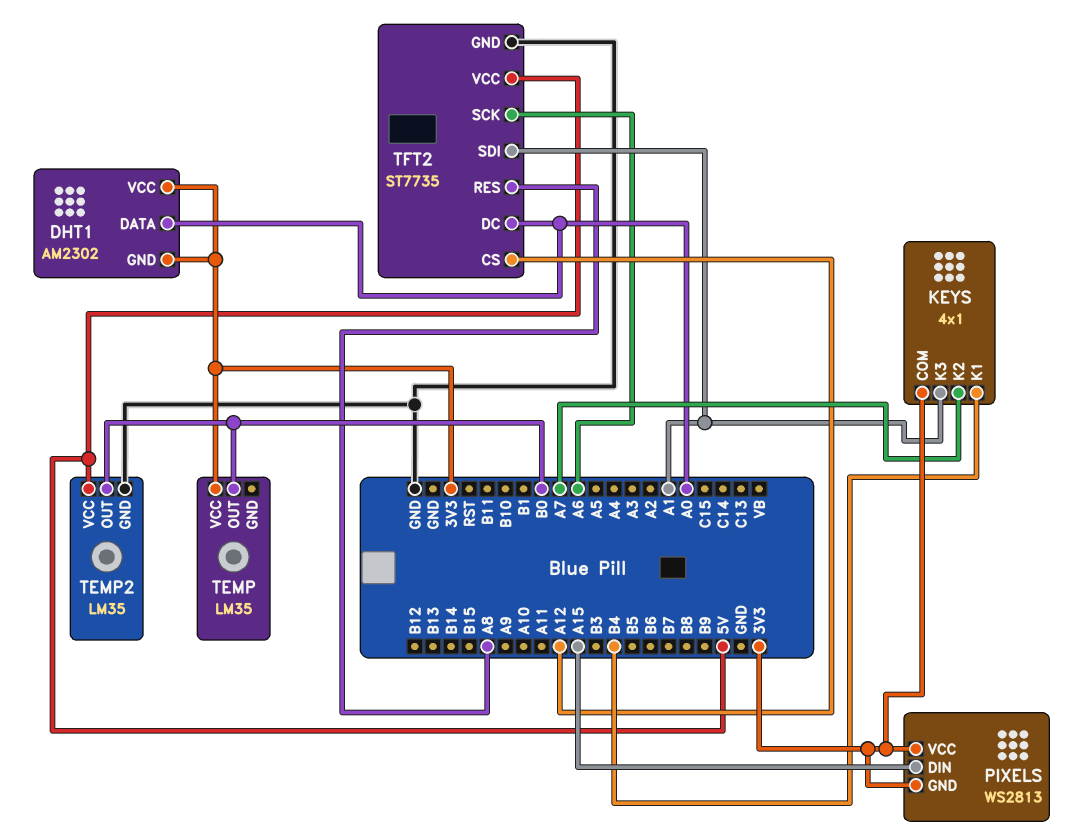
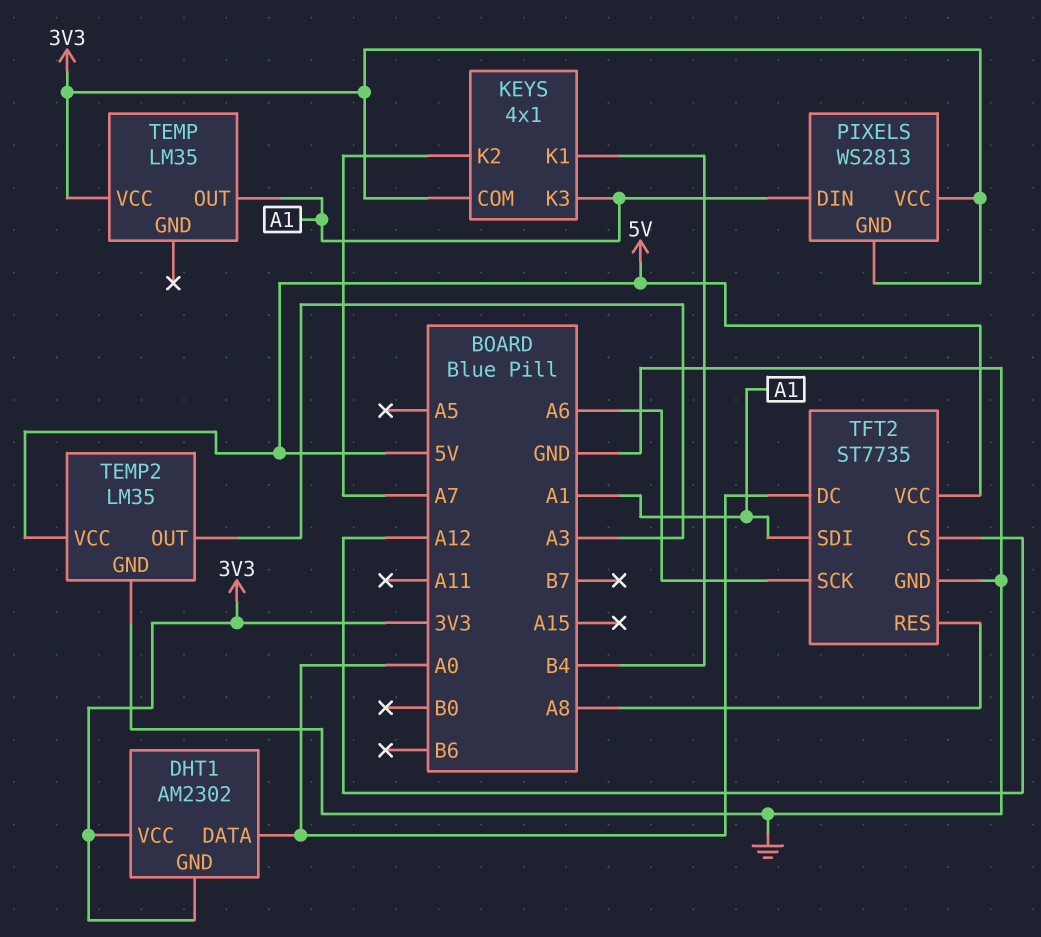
PIXELS pin DIN: A15 -> A1
TEMP pin OUT: B0 -> A1
TEMP2 pin OUT: B0 -> A3

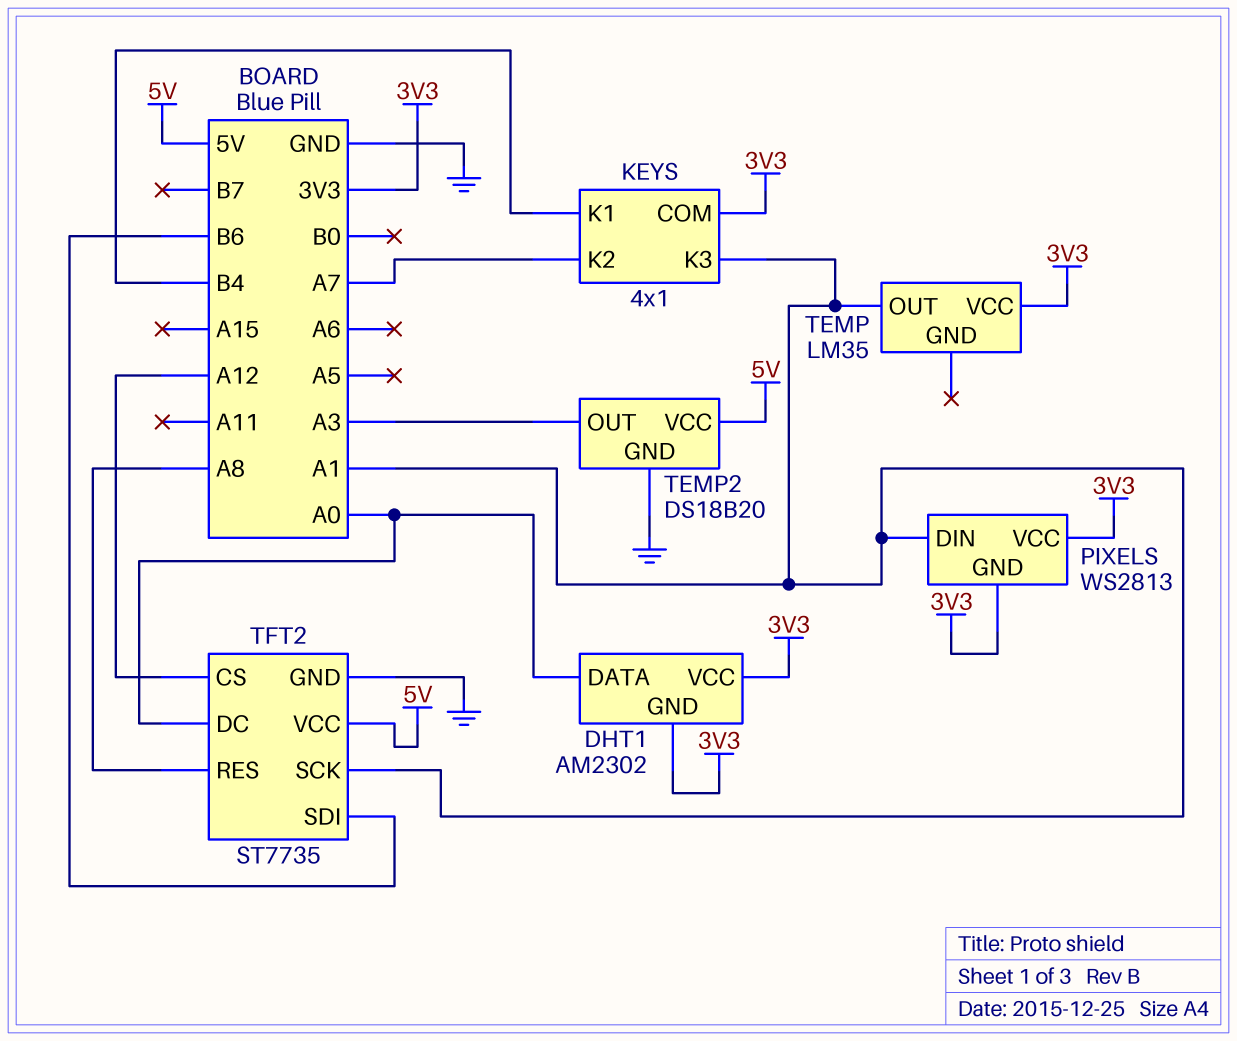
TEMP2: LM35 -> DS18B20
TFT2 pin SCK: A6 -> A1
TFT2 pin SDI: A1 -> B6

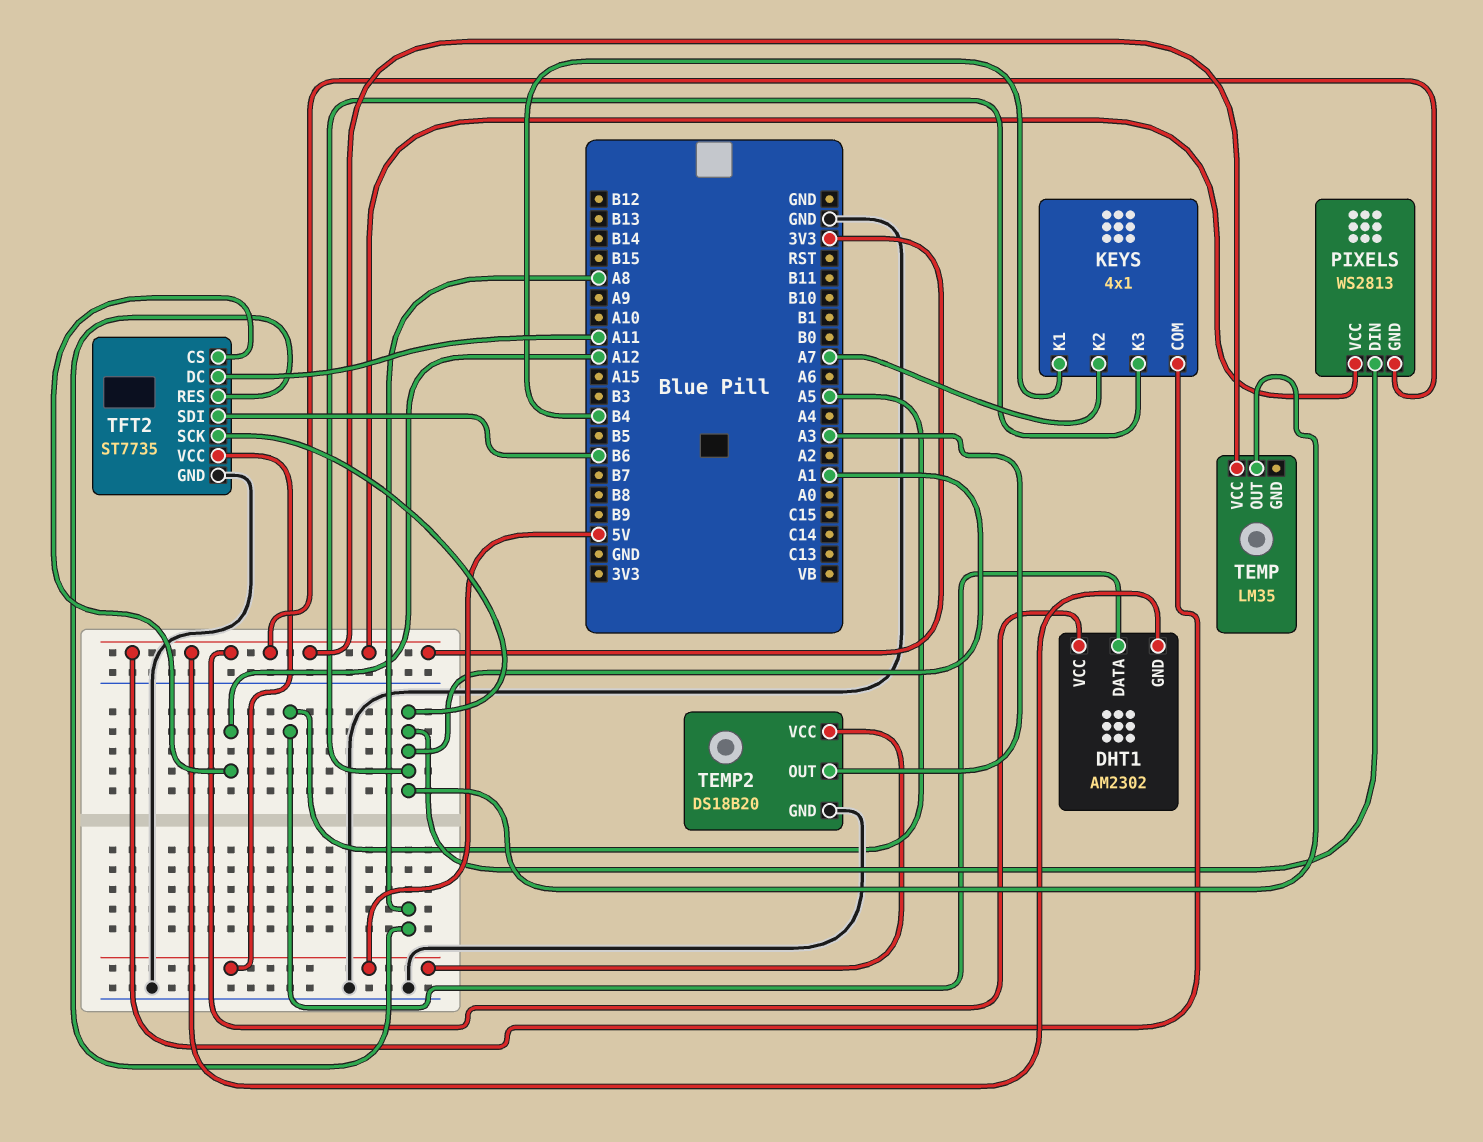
DHT1 pin DATA: A0 -> A5
TFT2 pin DC: A0 -> A11

